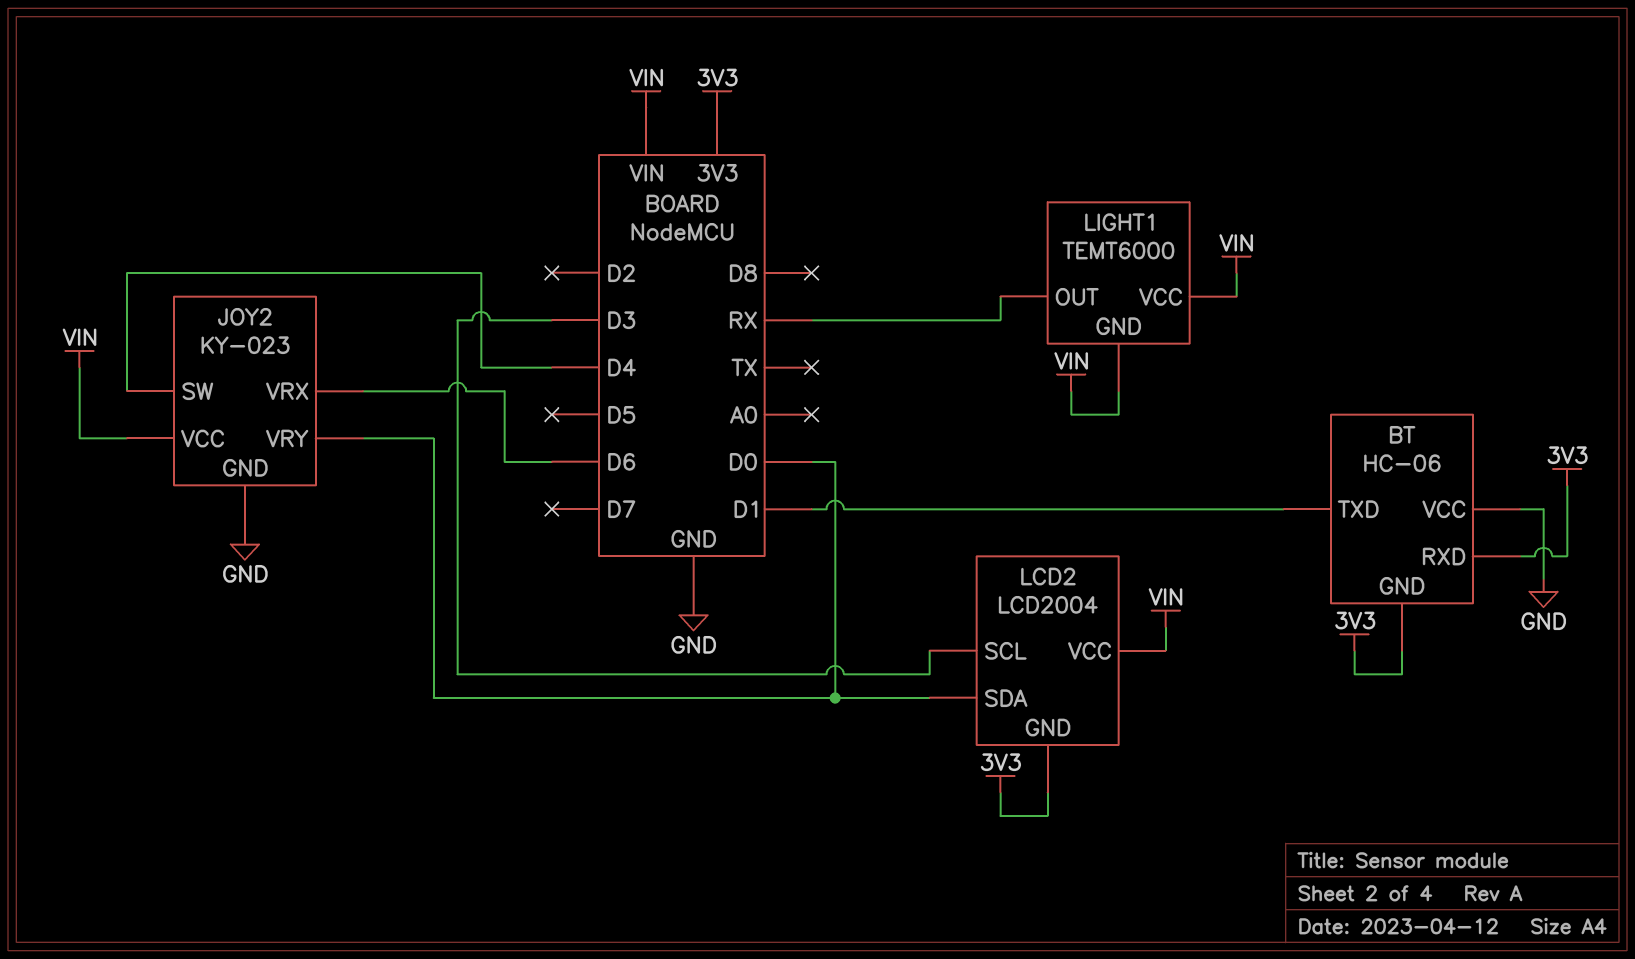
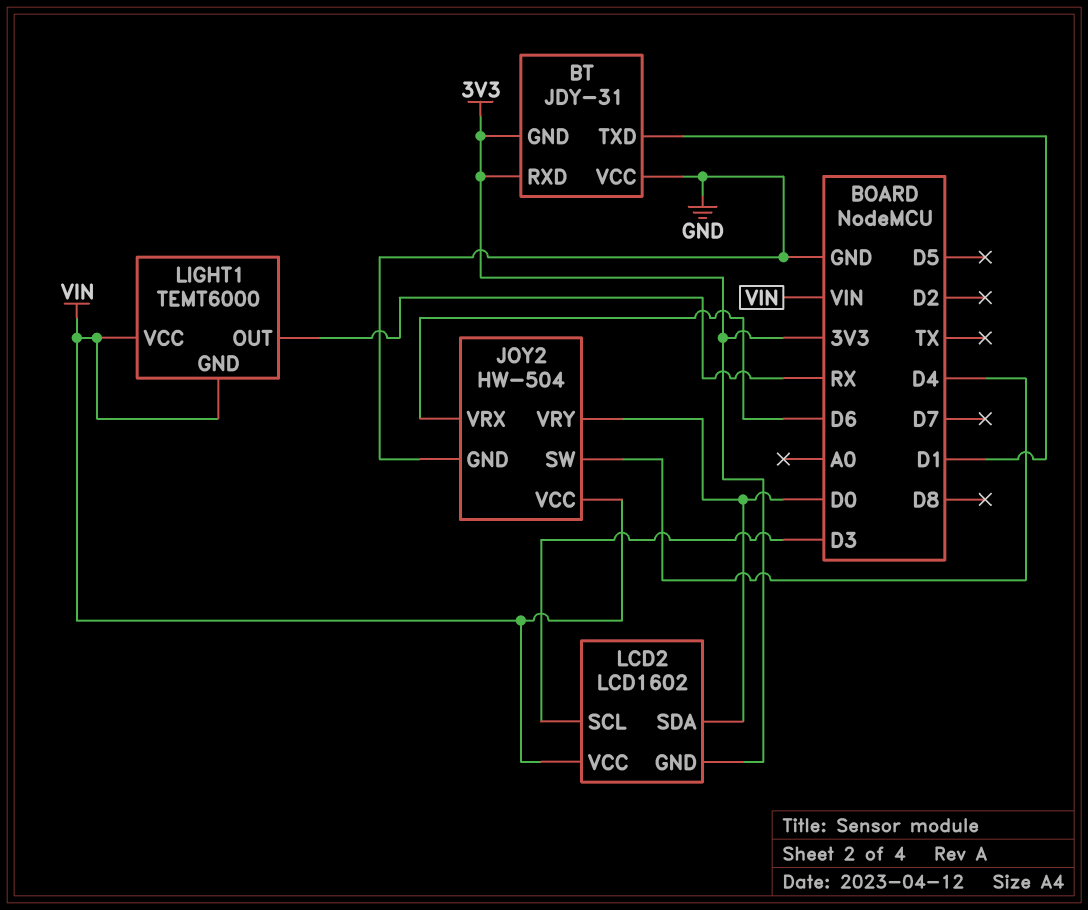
BT: HC-06 -> JDY-31
JOY2: KY-023 -> HW-504
LCD2: LCD2004 -> LCD1602

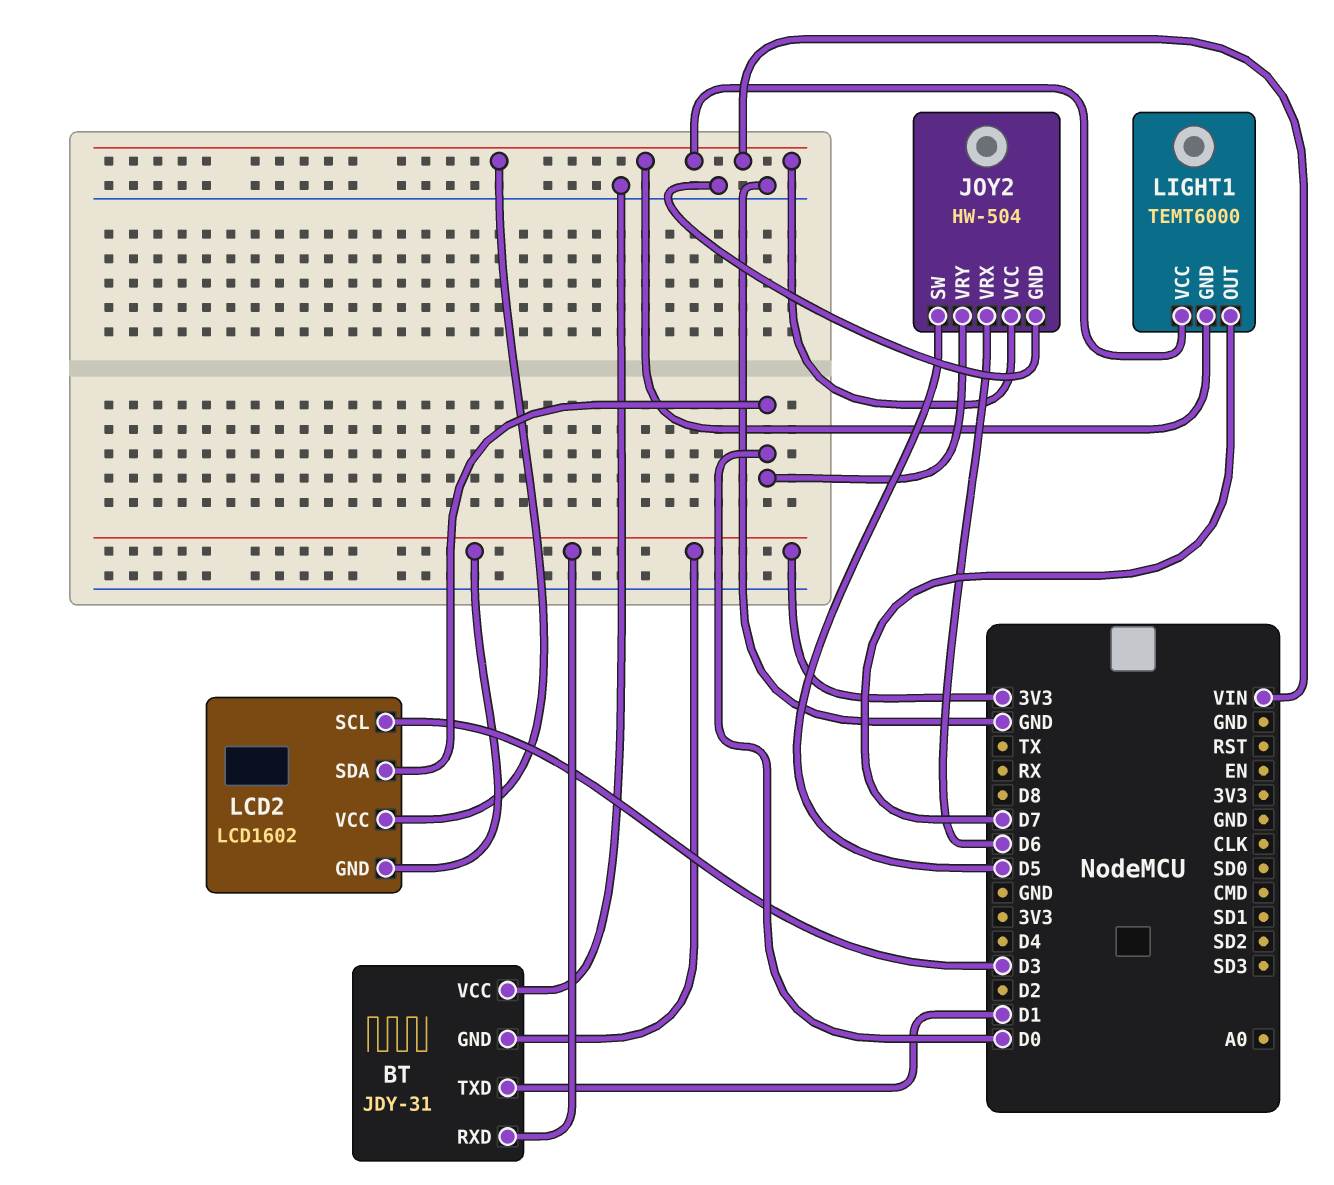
JOY2 pin SW: D4 -> D5
LIGHT1 pin OUT: RX -> D7

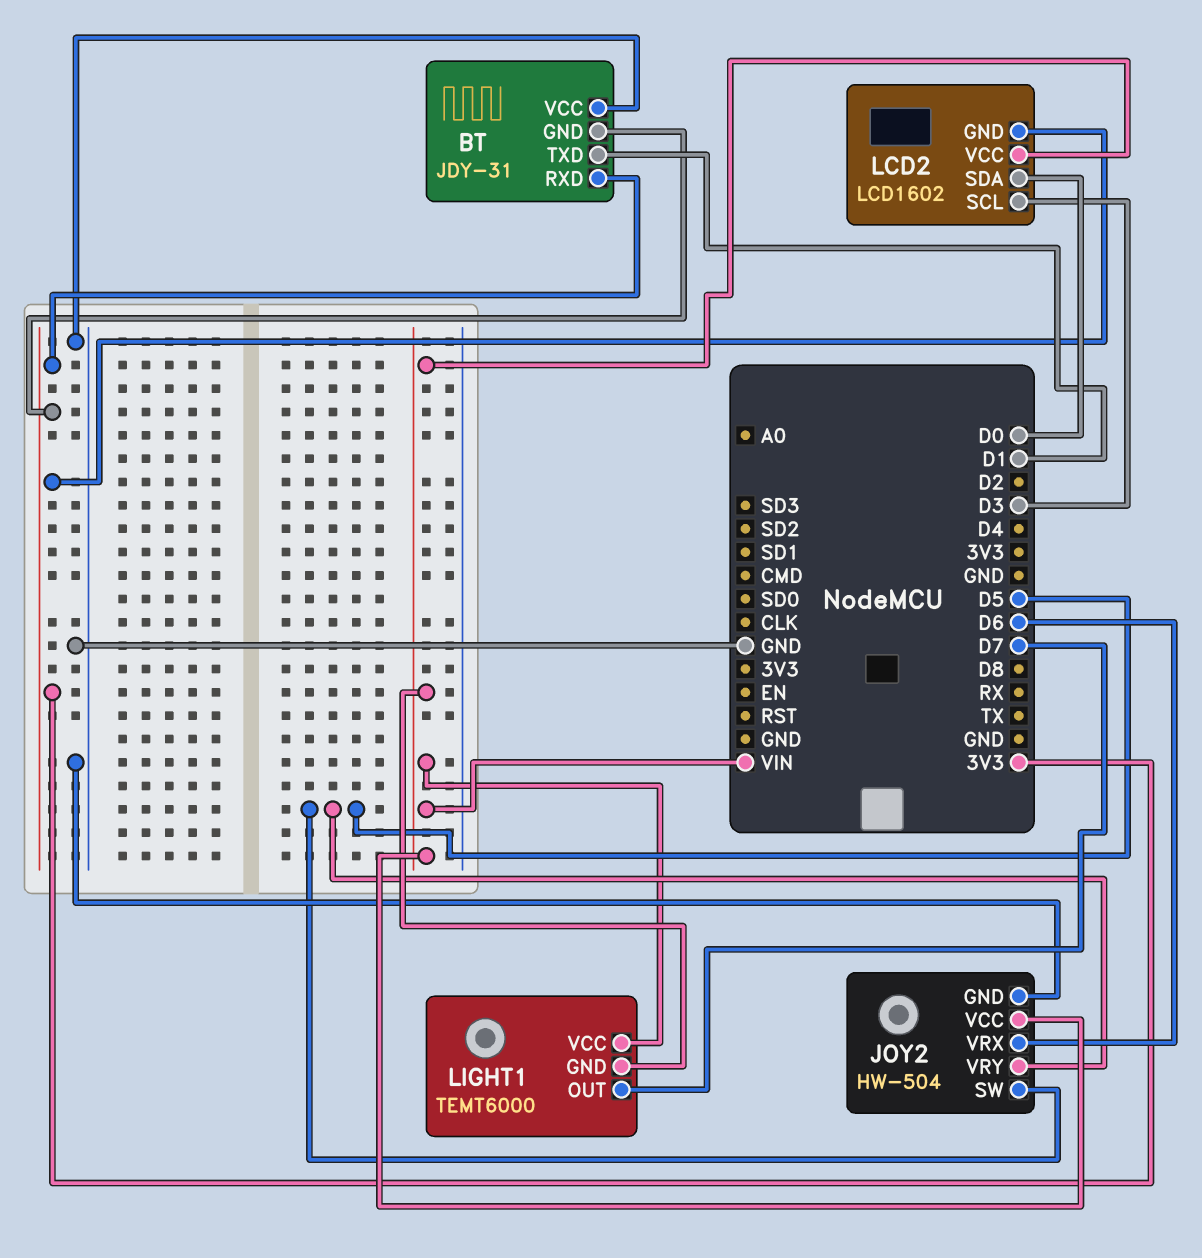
JOY2 pin VRY: D0 -> D5

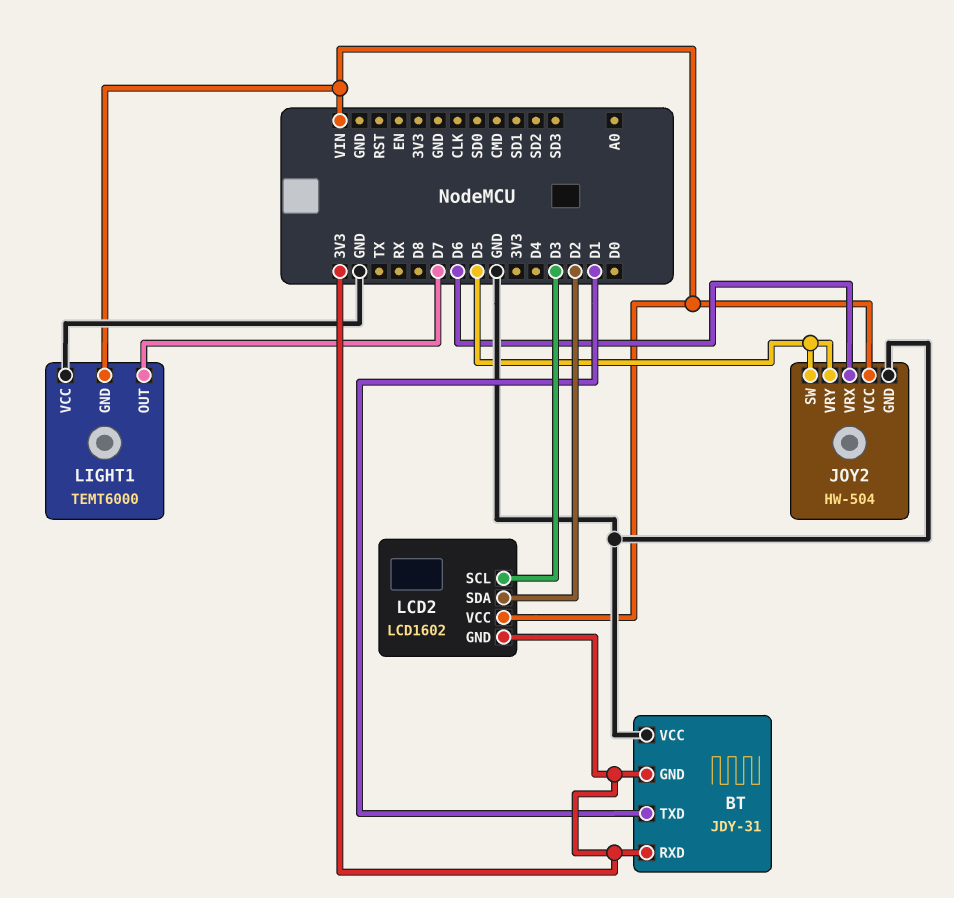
LCD2 pin SDA: D0 -> D2
LIGHT1 pin VCC: VIN -> GND

